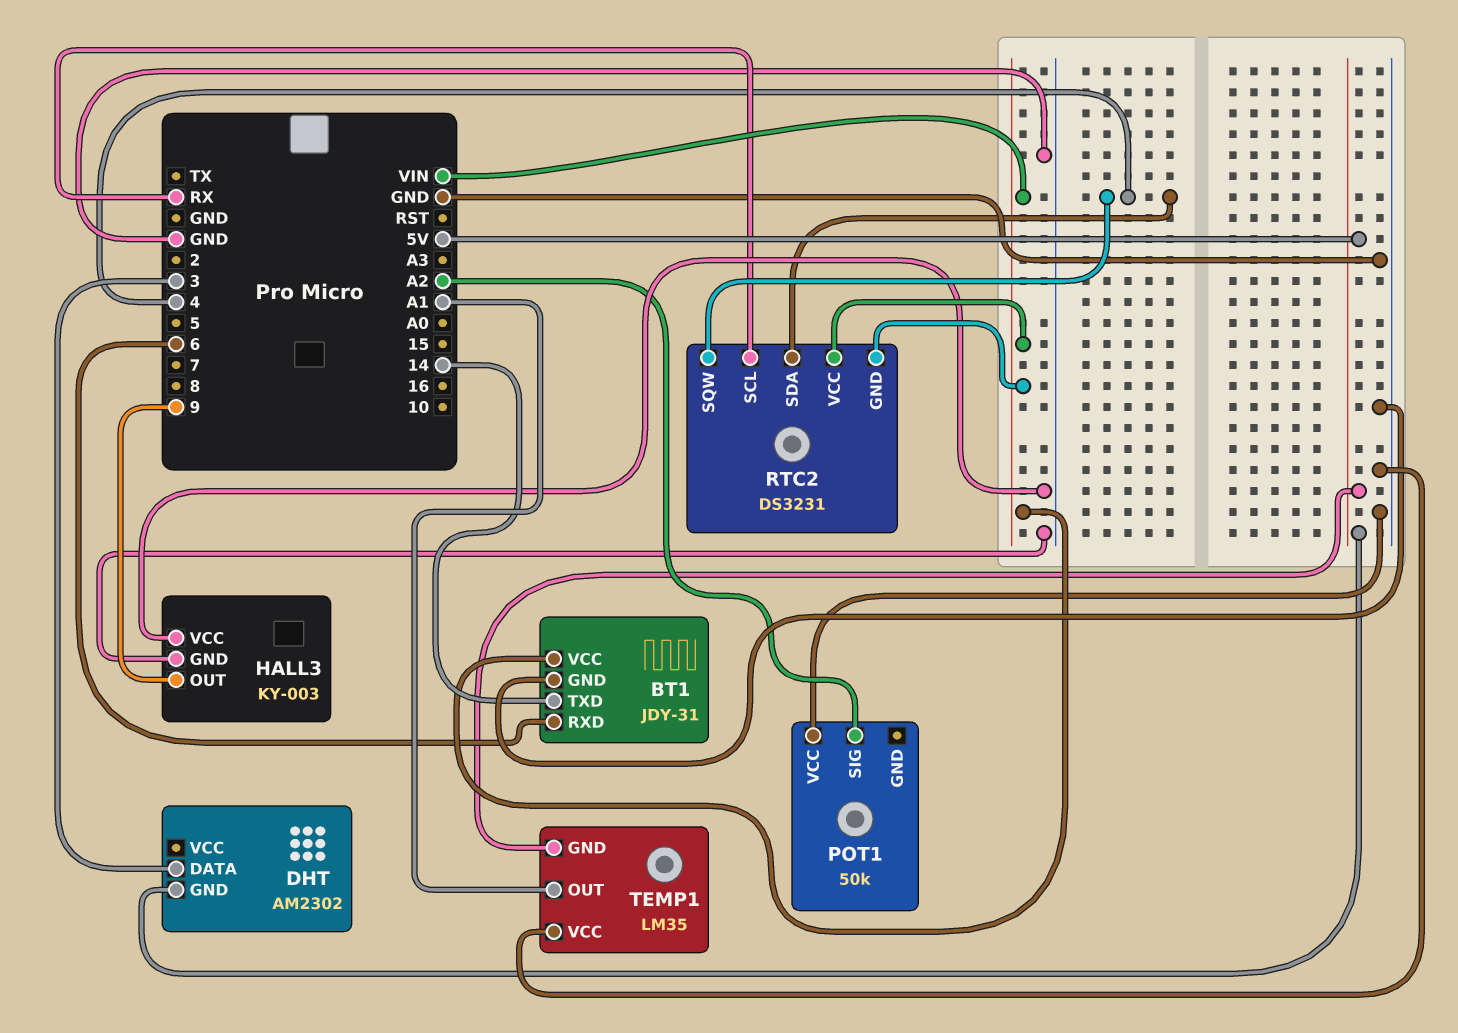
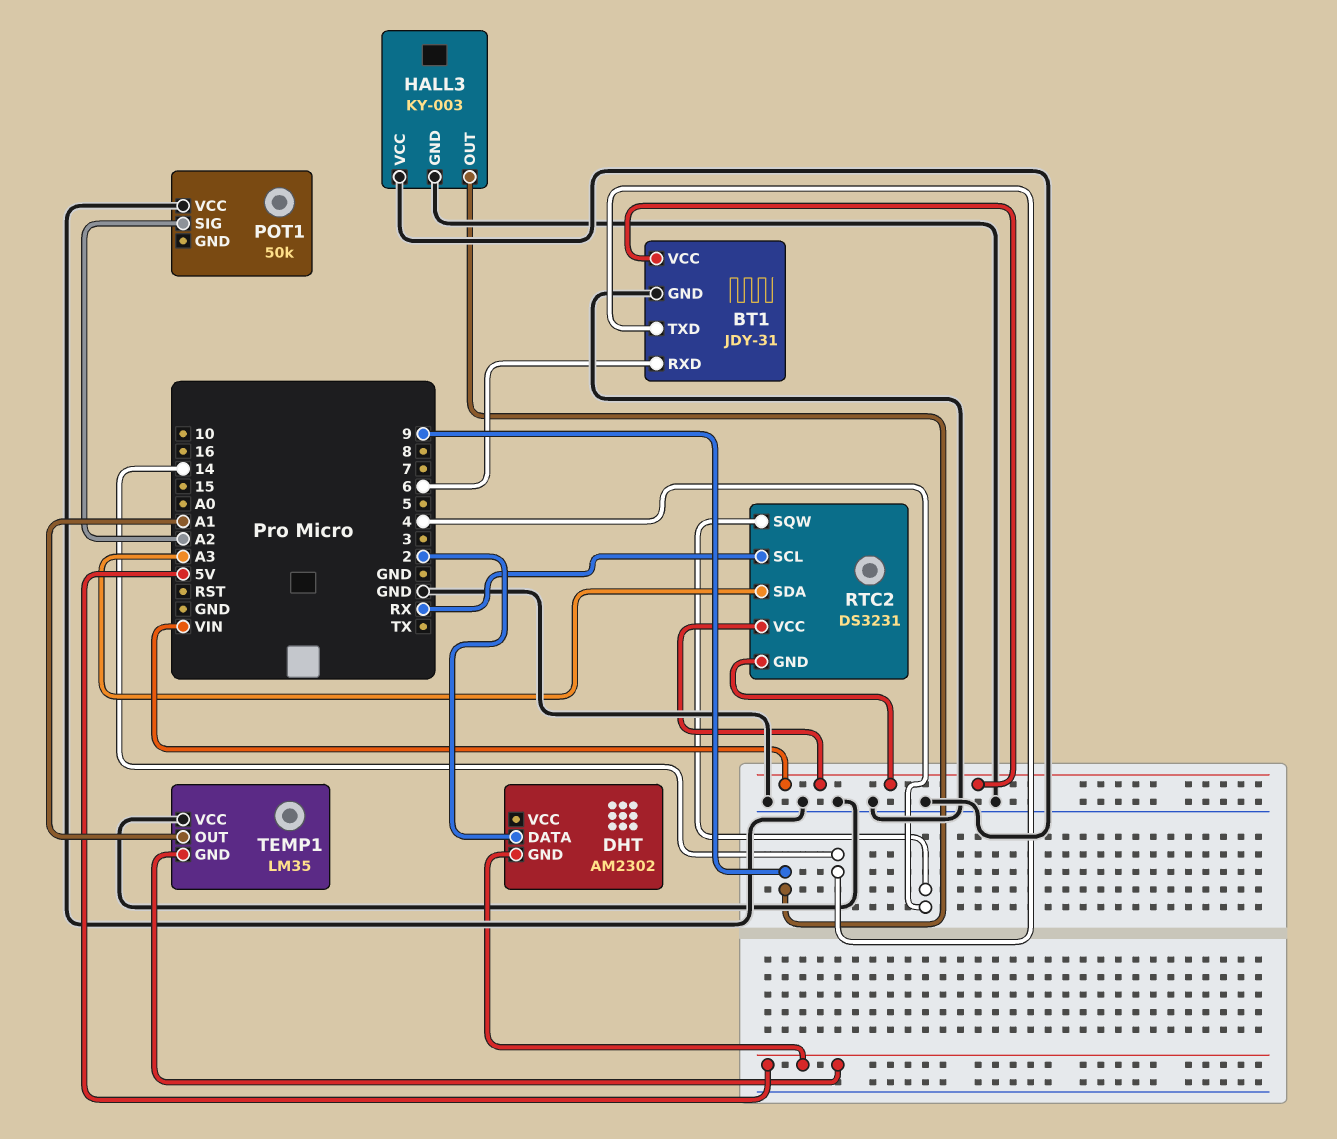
DHT pin DATA: 3 -> 2
RTC2 pin SDA: 4 -> A3

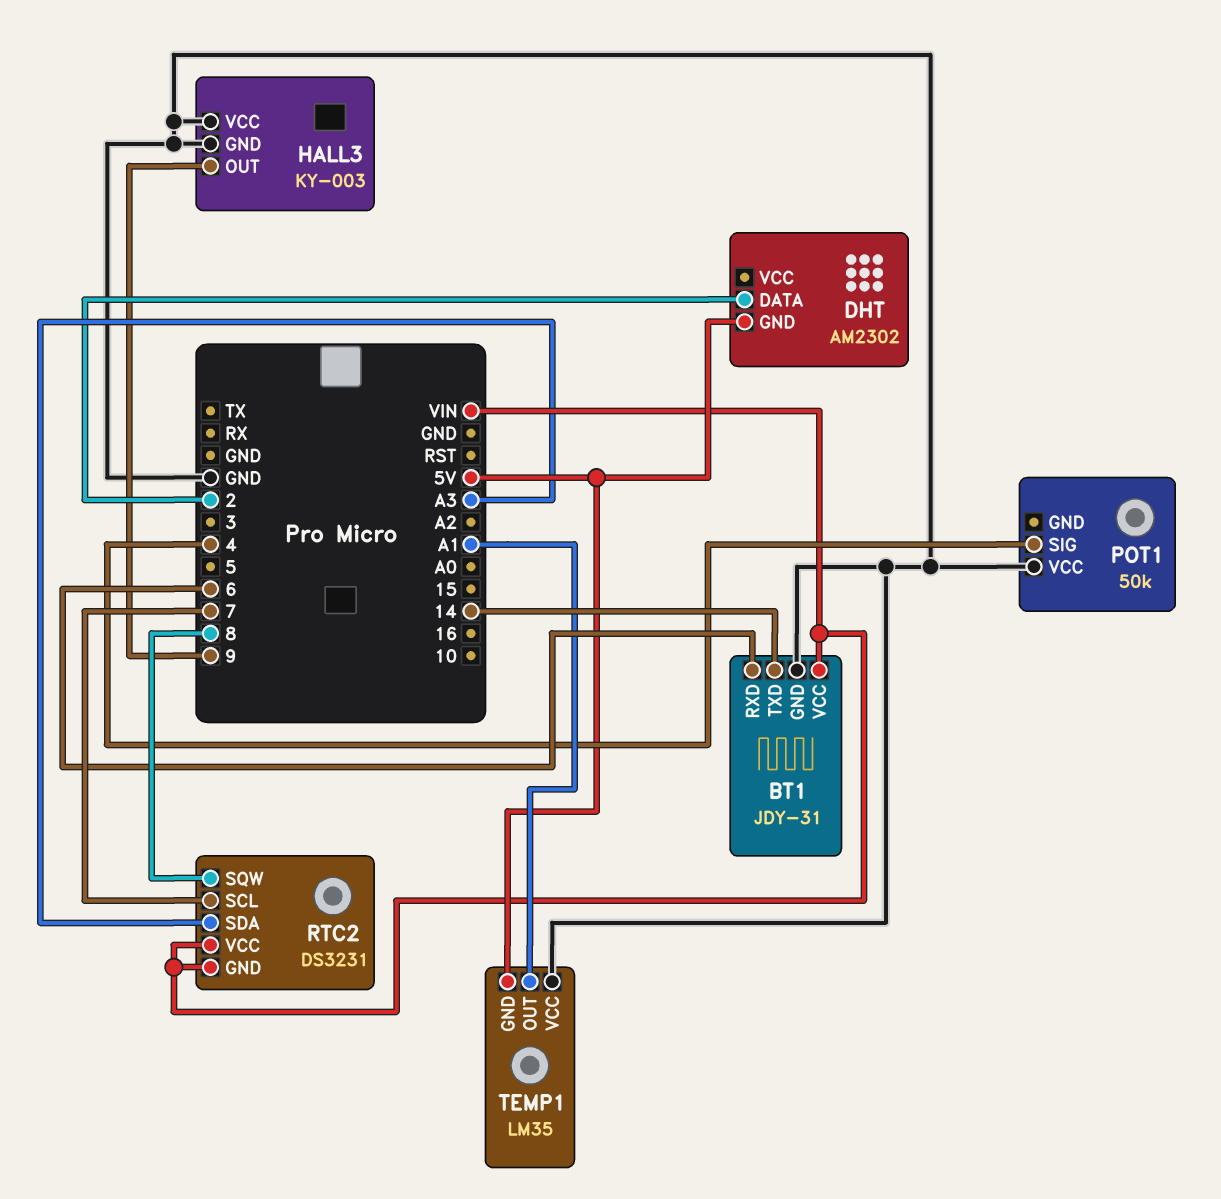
POT1 pin SIG: A2 -> 4
RTC2 pin SCL: RX -> 7
RTC2 pin SQW: 4 -> 8

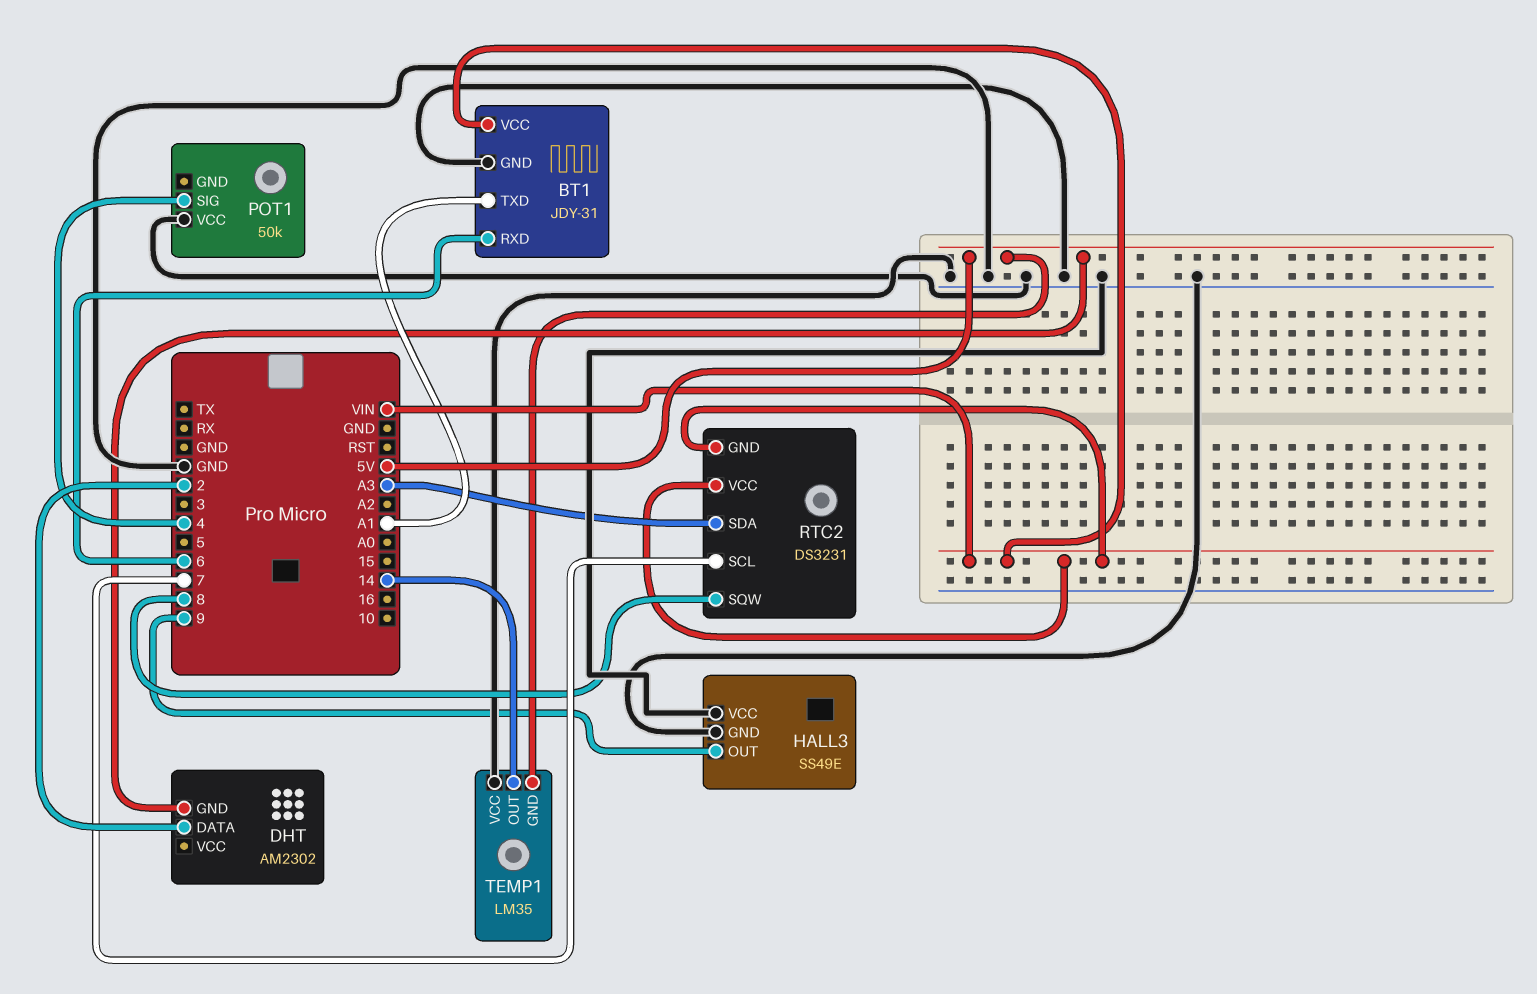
BT1 pin TXD: 14 -> A1
HALL3: KY-003 -> SS49E
TEMP1 pin OUT: A1 -> 14

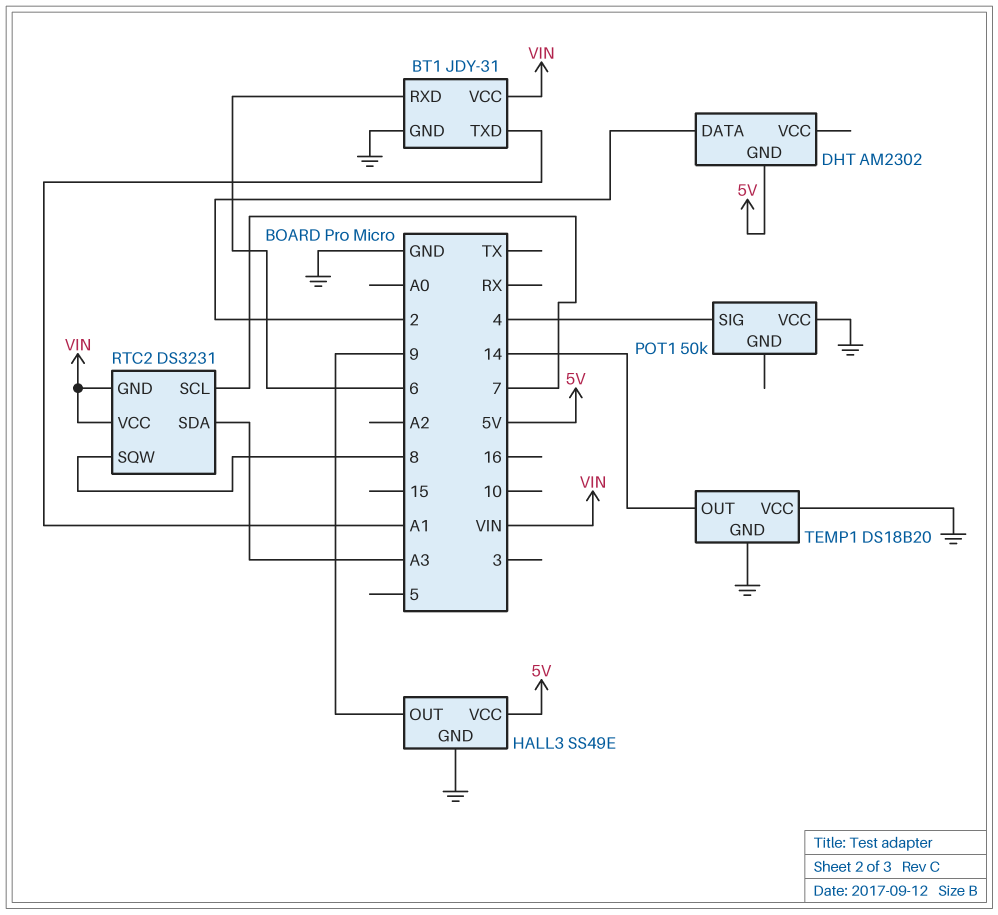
HALL3 pin VCC: GND -> 5V
TEMP1: LM35 -> DS18B20
TEMP1 pin GND: 5V -> GND

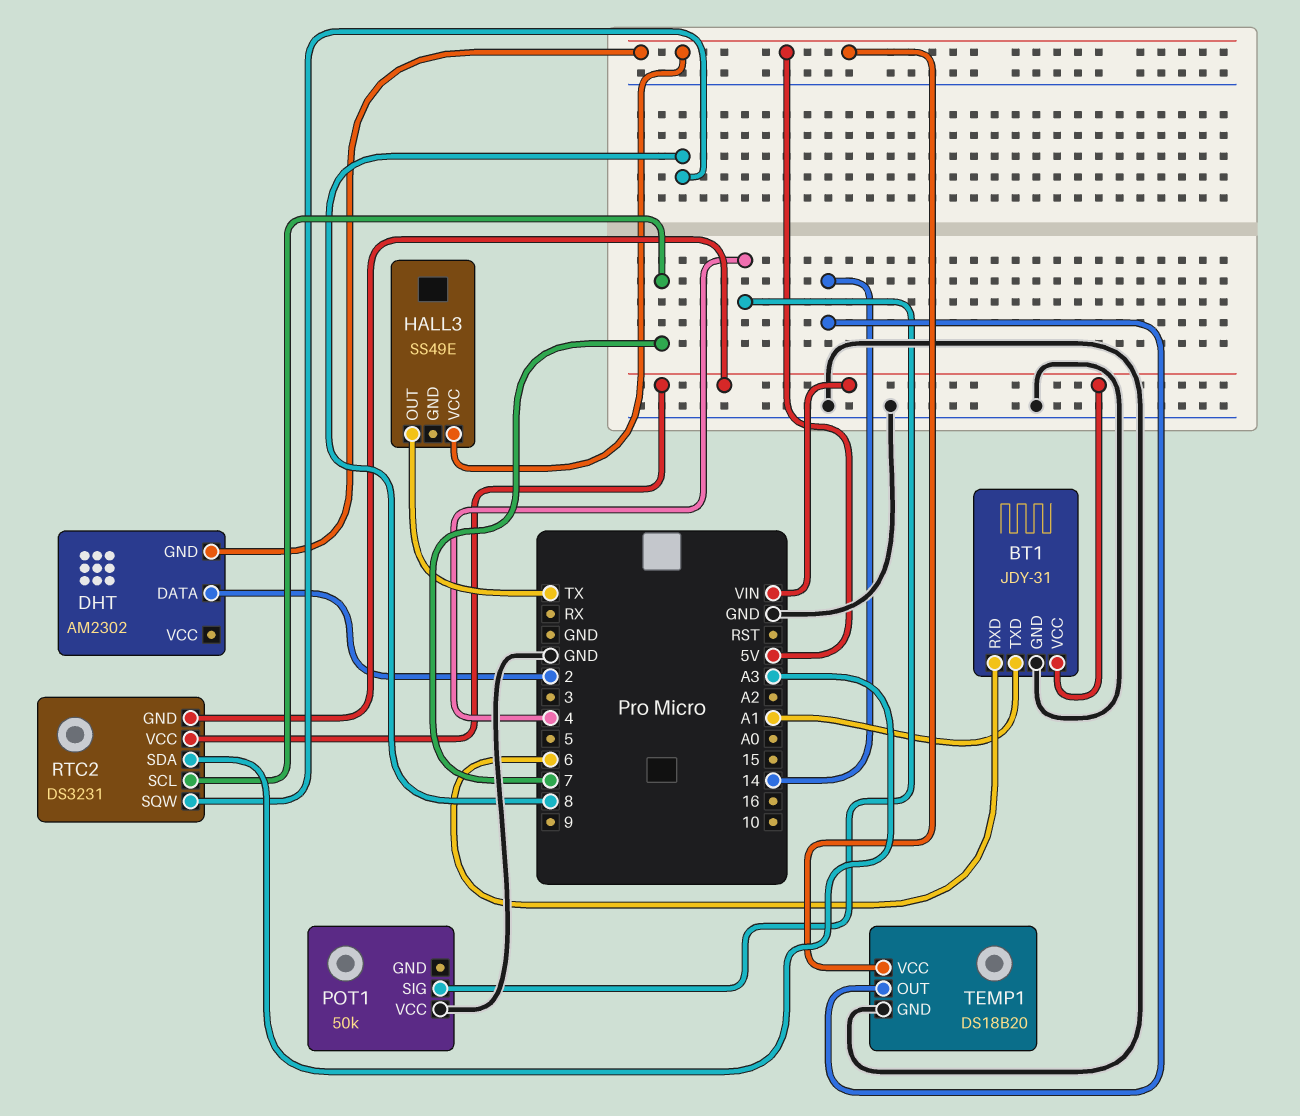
HALL3 pin GND: GND -> none
HALL3 pin OUT: 9 -> TX
TEMP1 pin VCC: GND -> 5V

